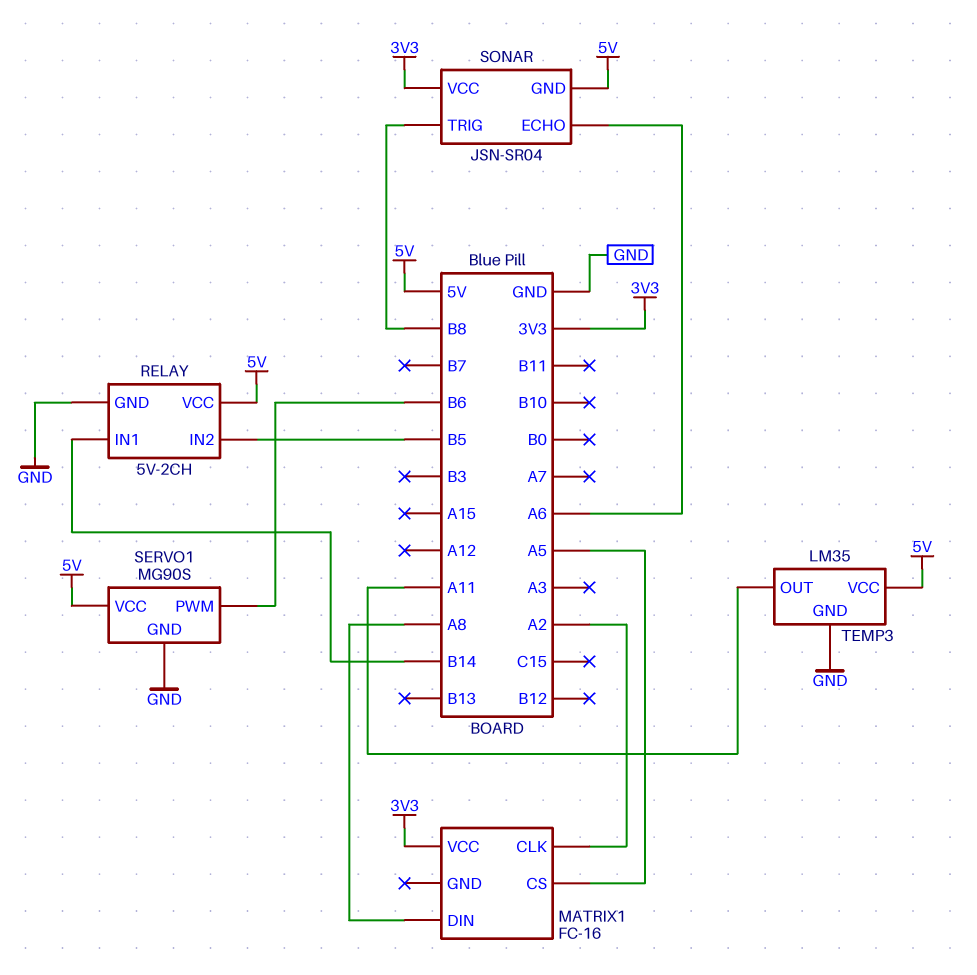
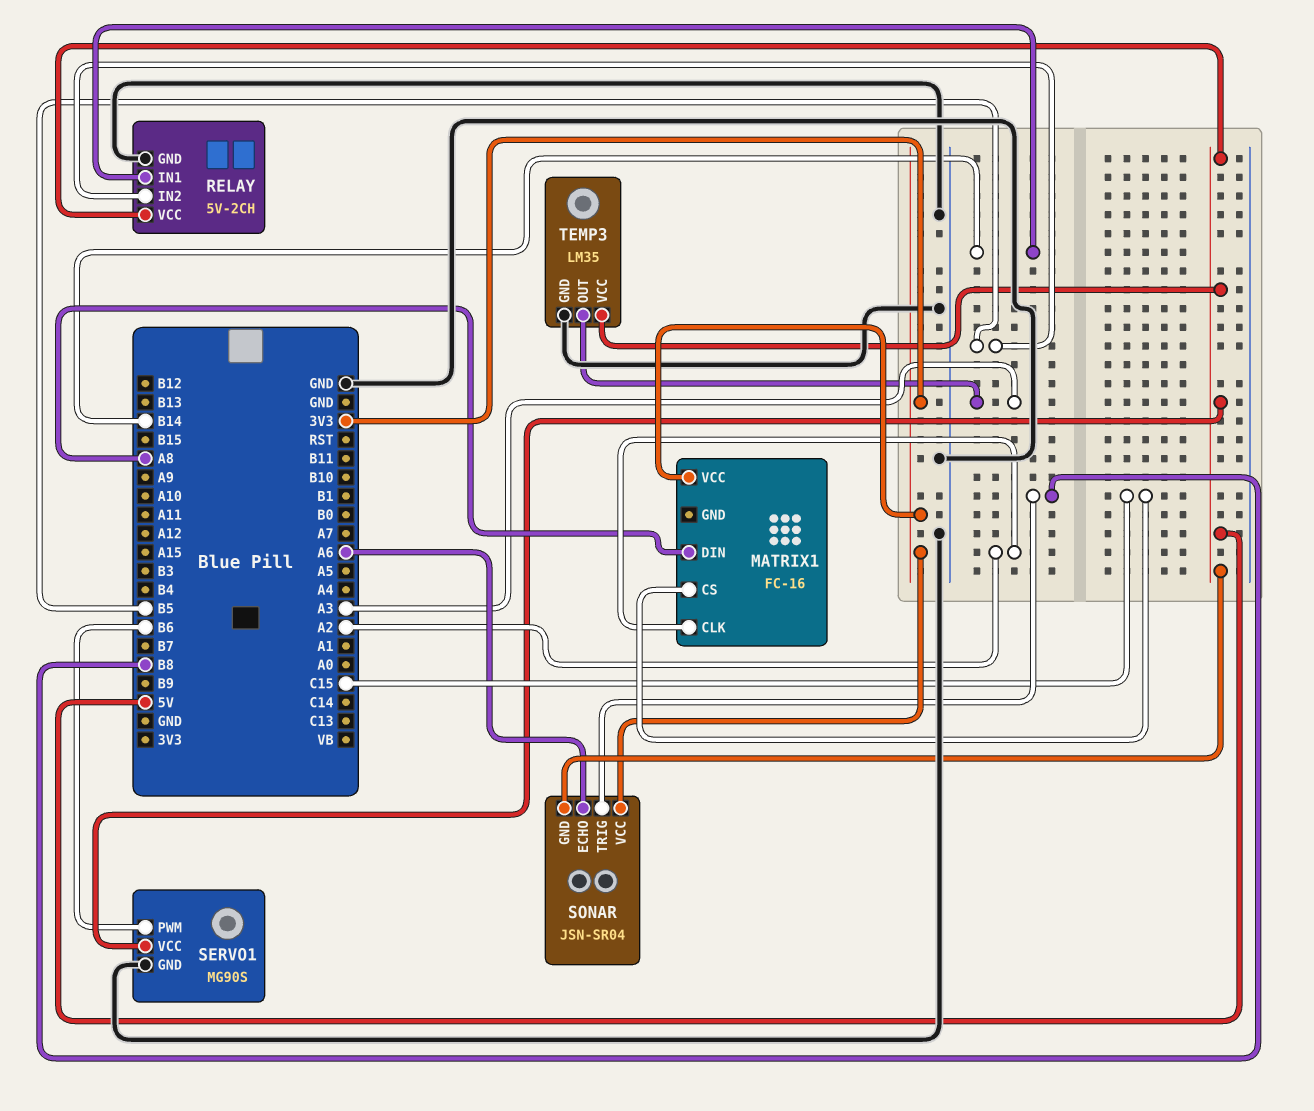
MATRIX1 pin CS: A5 -> C15
TEMP3 pin OUT: A11 -> A3

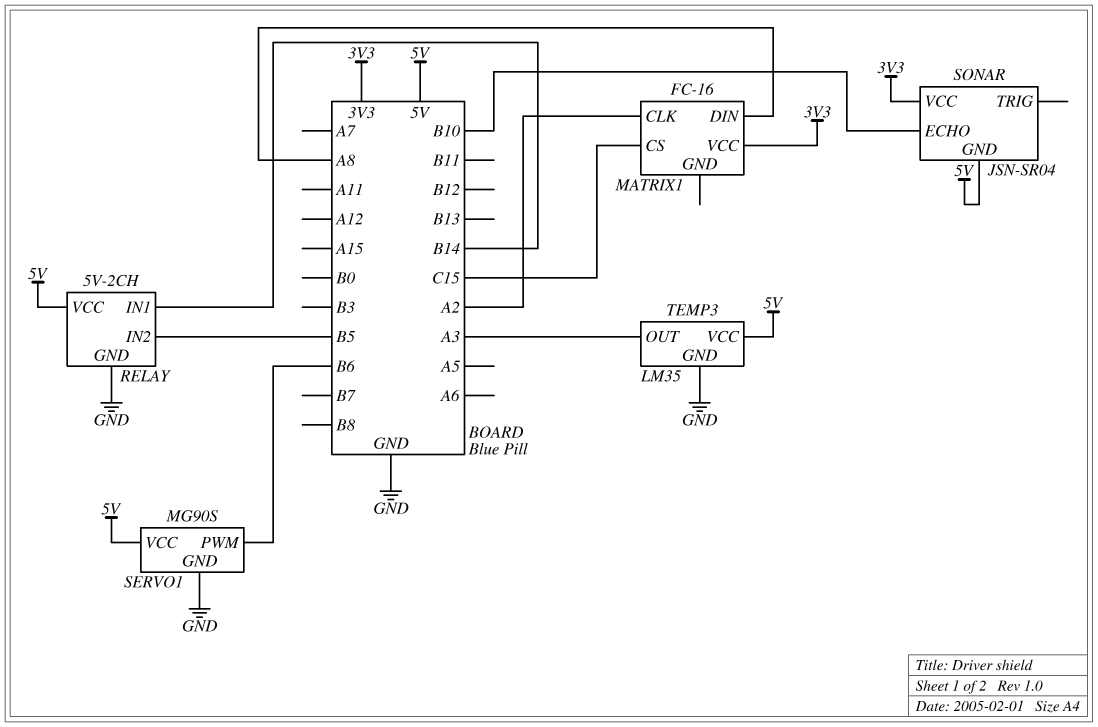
SONAR pin ECHO: A6 -> B10
SONAR pin TRIG: B8 -> none

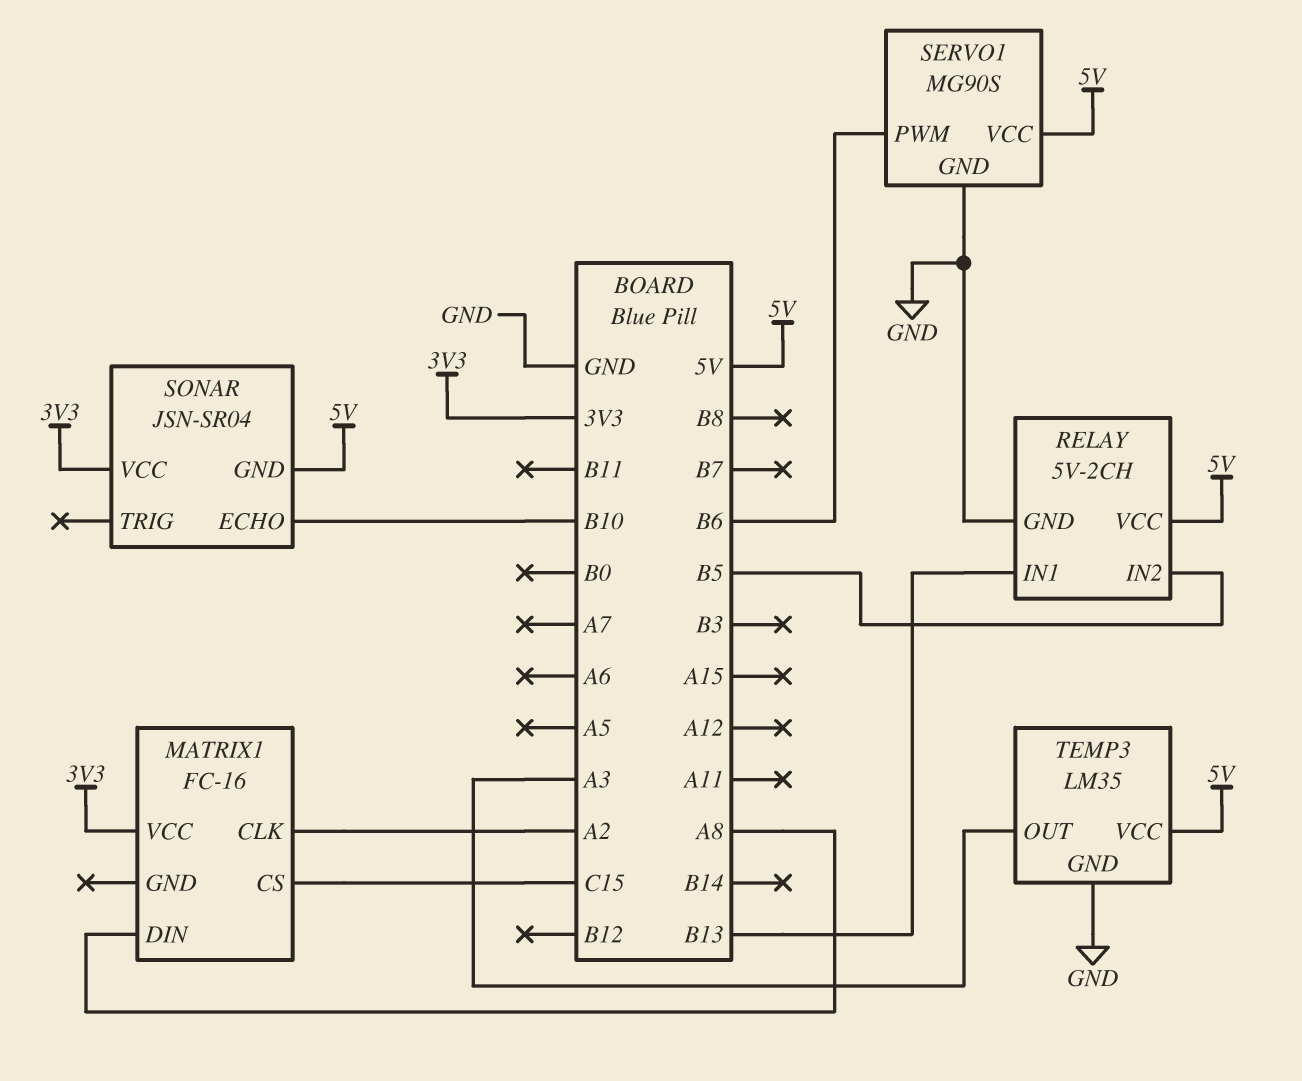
RELAY pin IN1: B14 -> B13

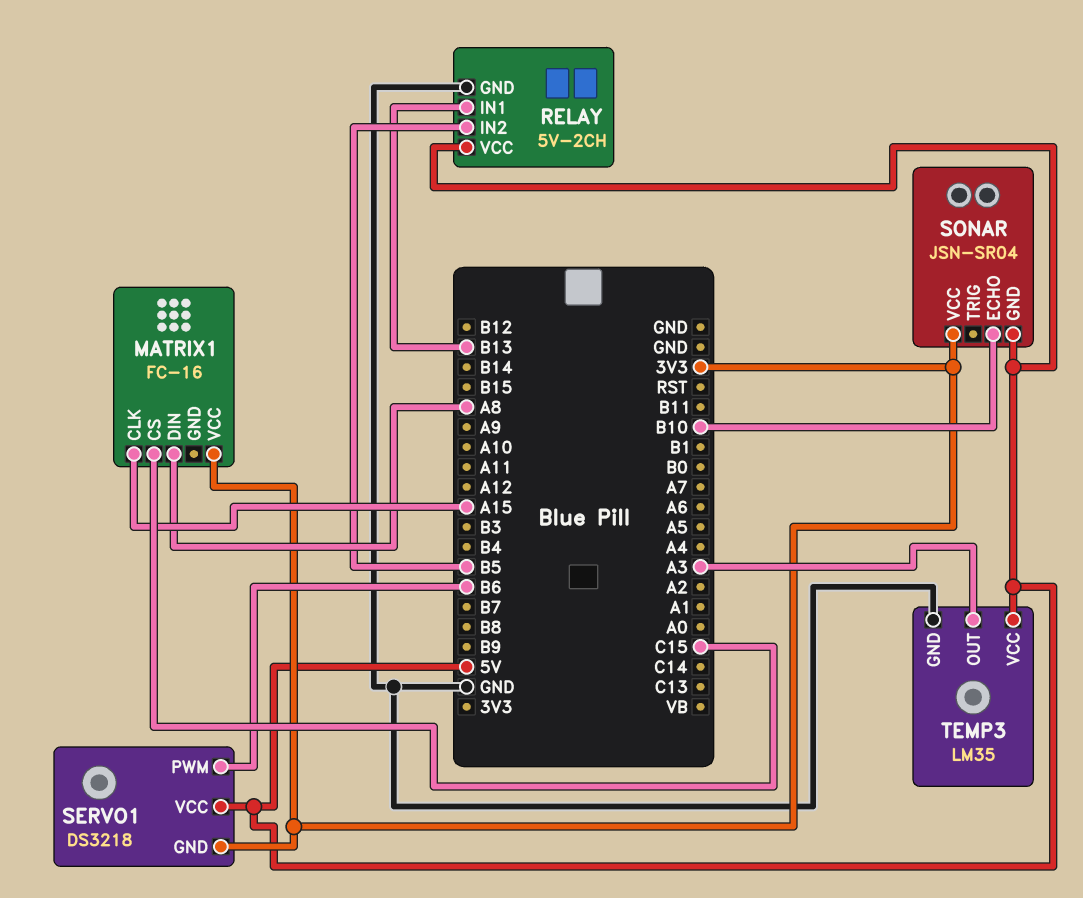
MATRIX1 pin CLK: A2 -> A15
SERVO1: MG90S -> DS3218
SERVO1 pin GND: GND -> 3V3

